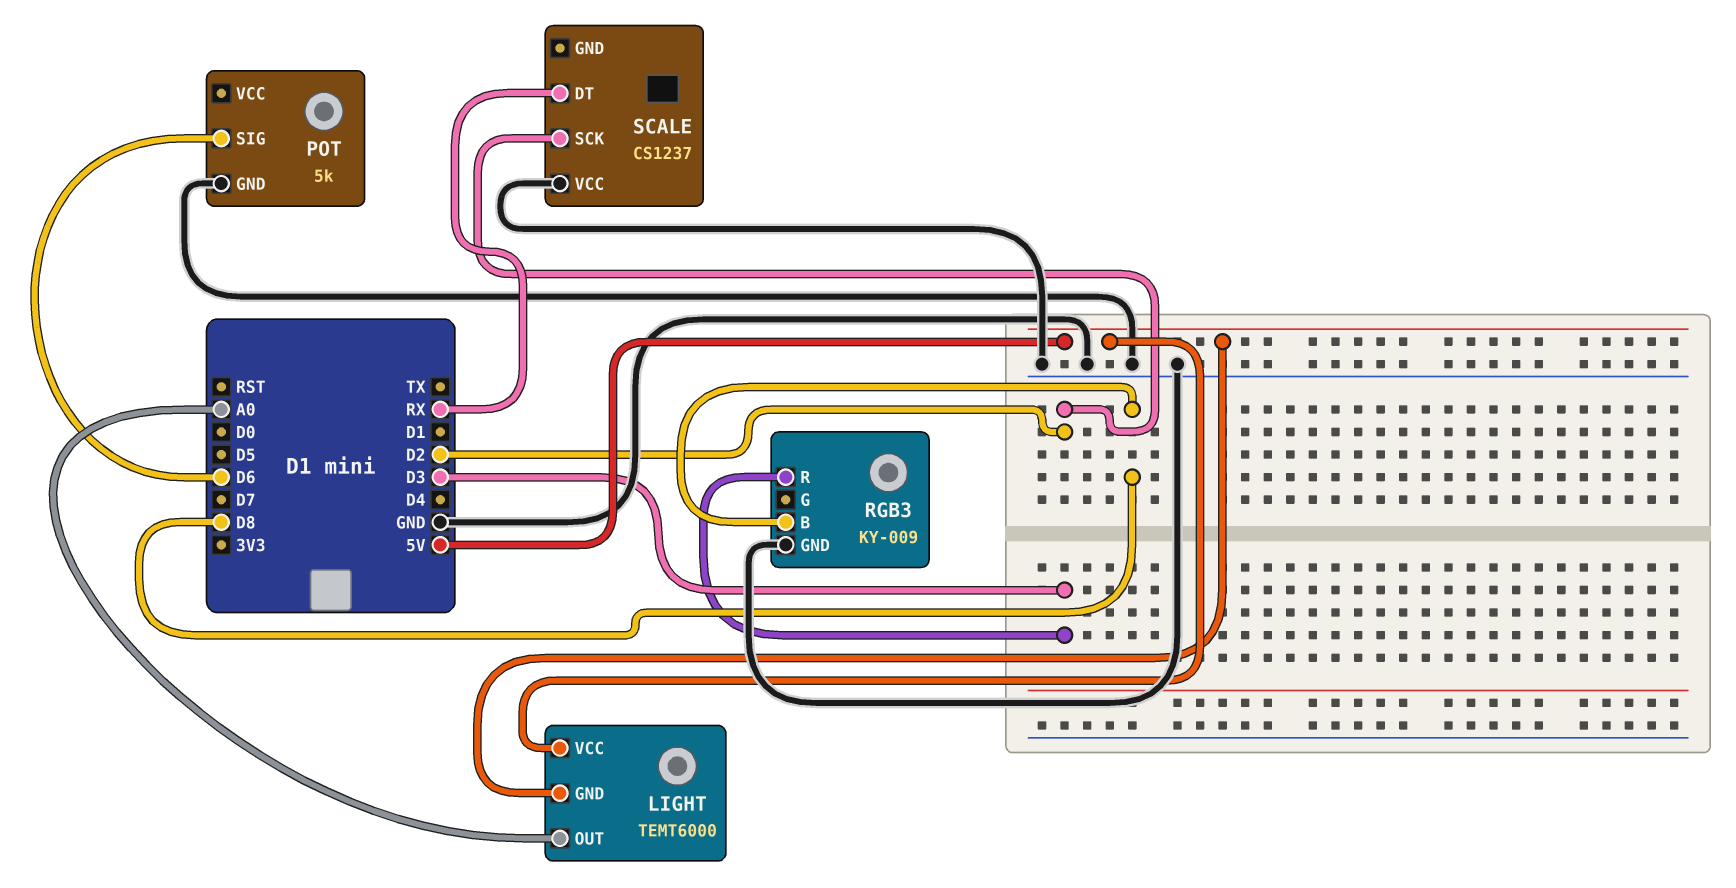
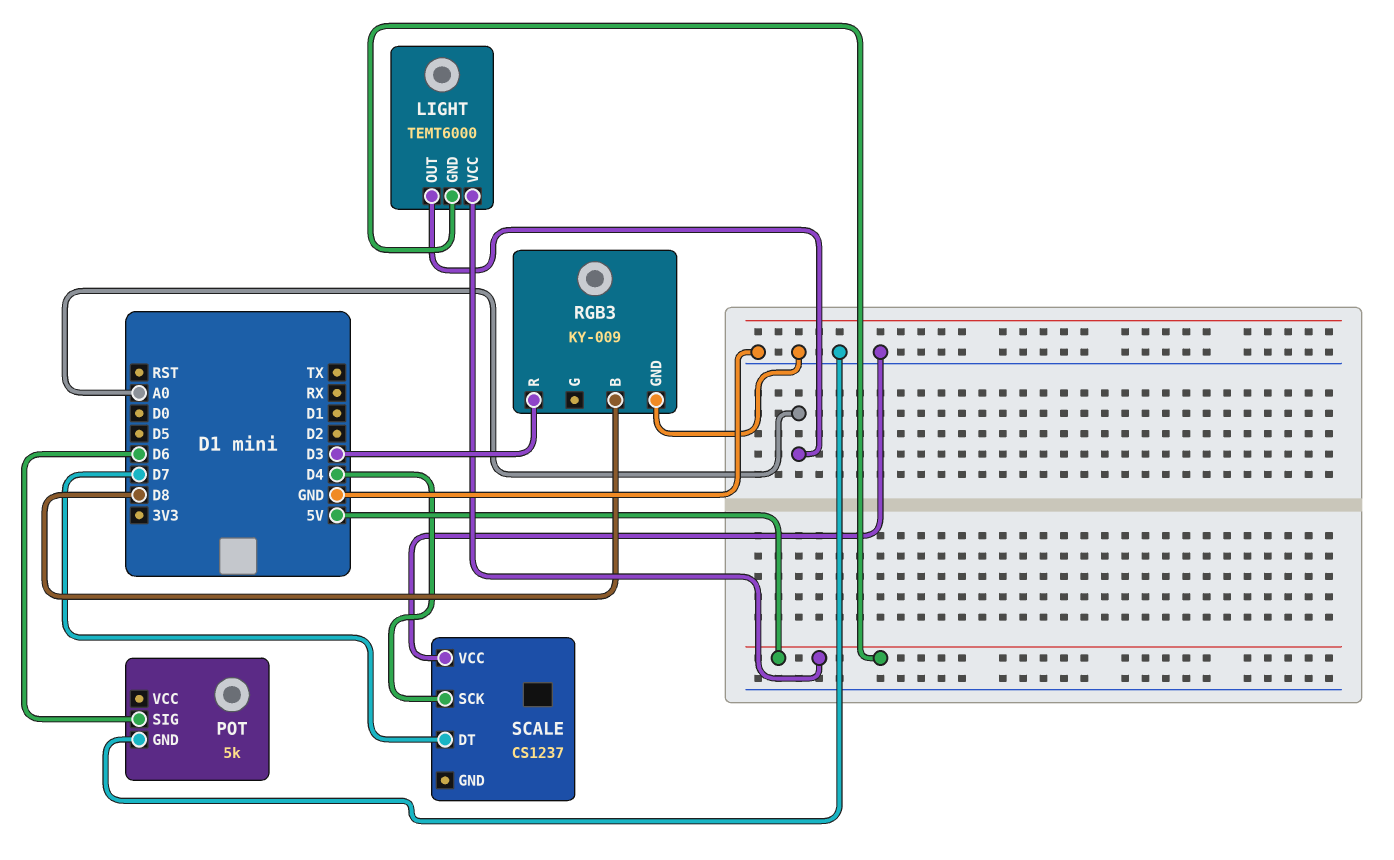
SCALE pin DT: RX -> D7
SCALE pin SCK: D2 -> D4

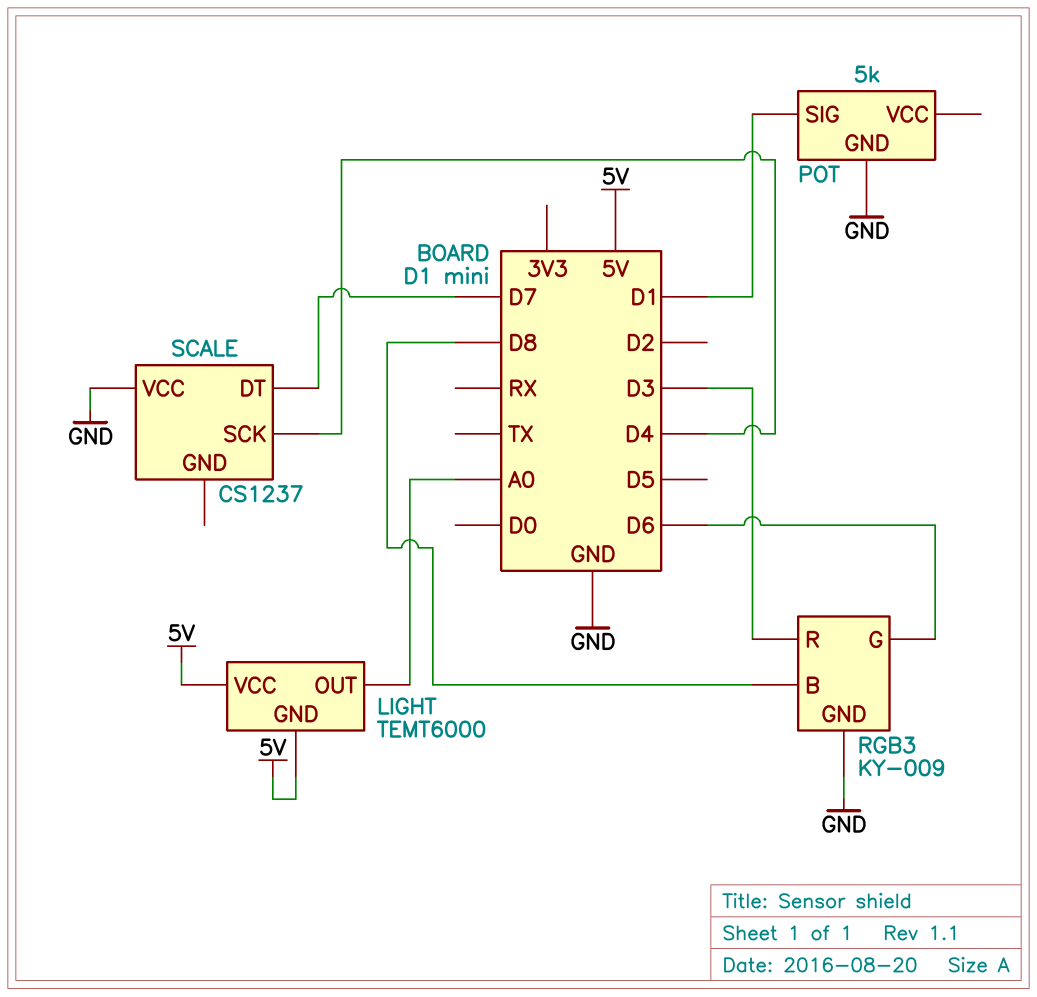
POT pin SIG: D6 -> D1
RGB3 pin G: none -> D6

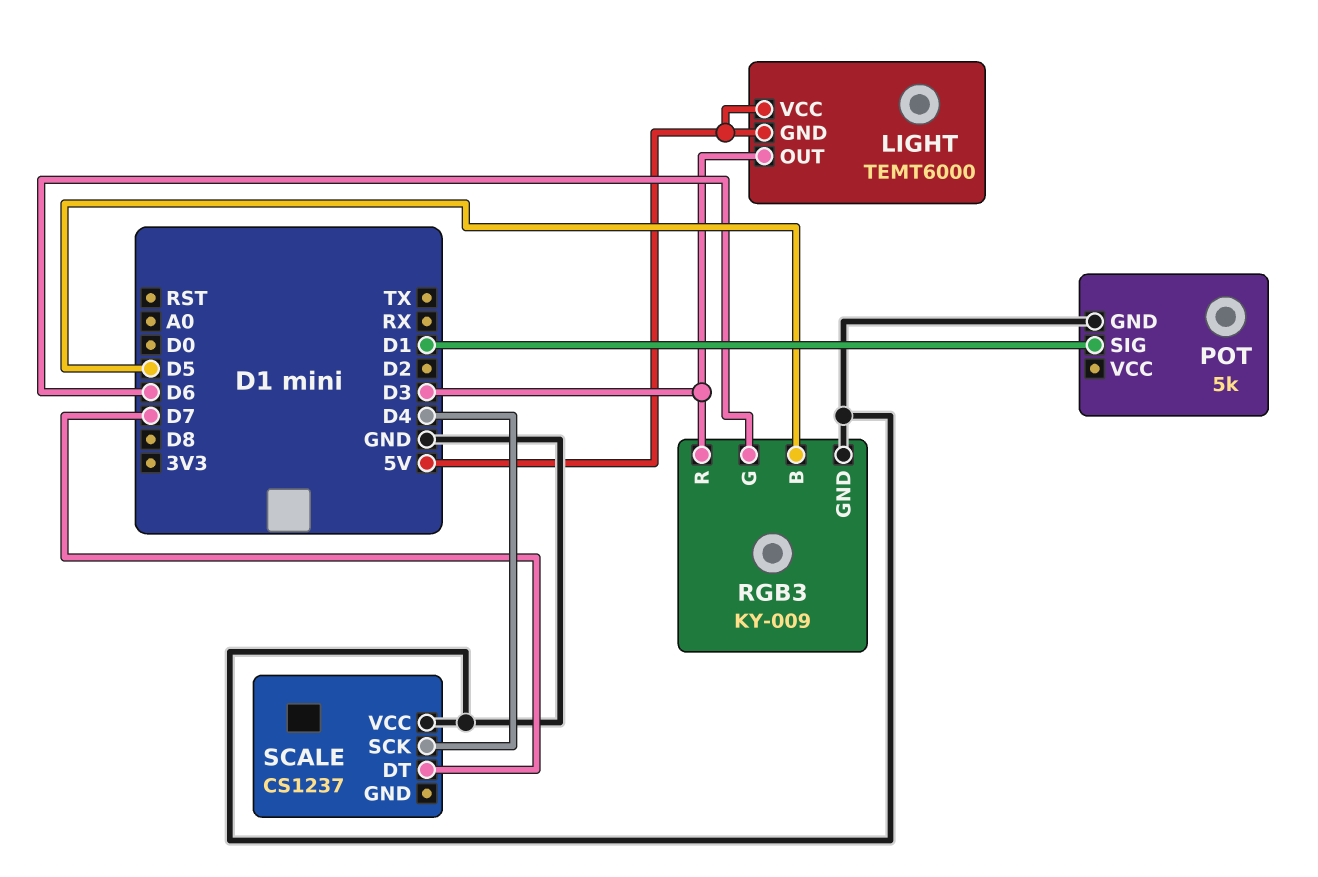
LIGHT pin OUT: A0 -> D3
RGB3 pin B: D8 -> D5

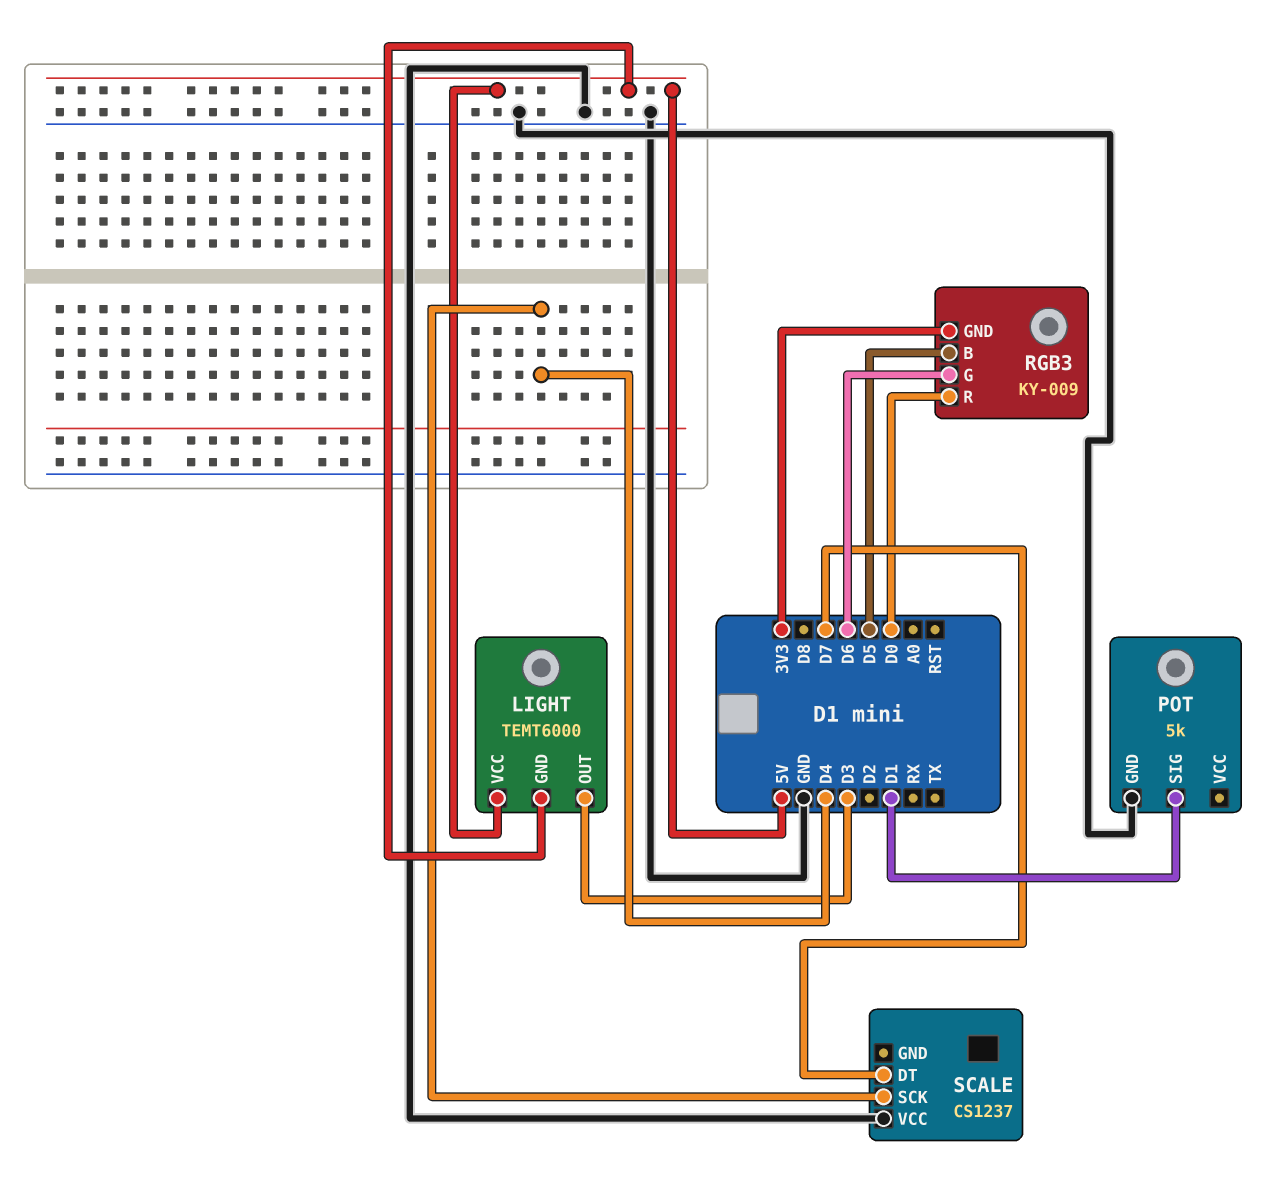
RGB3 pin GND: GND -> 3V3
RGB3 pin R: D3 -> D0

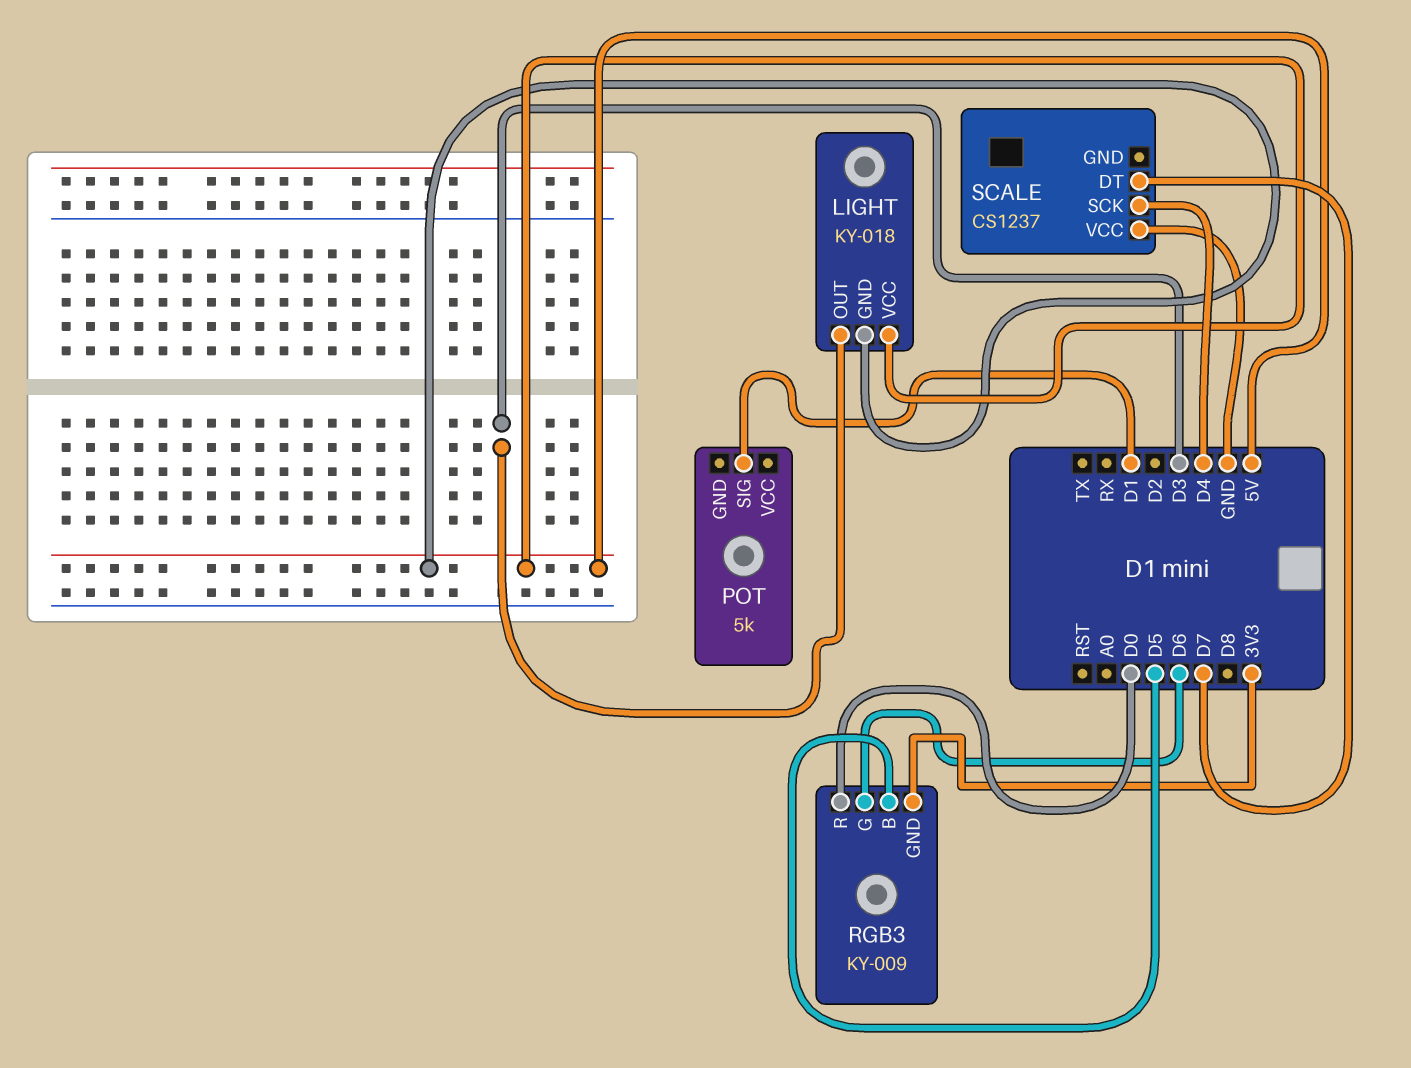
LIGHT: TEMT6000 -> KY-018
POT pin GND: GND -> none

